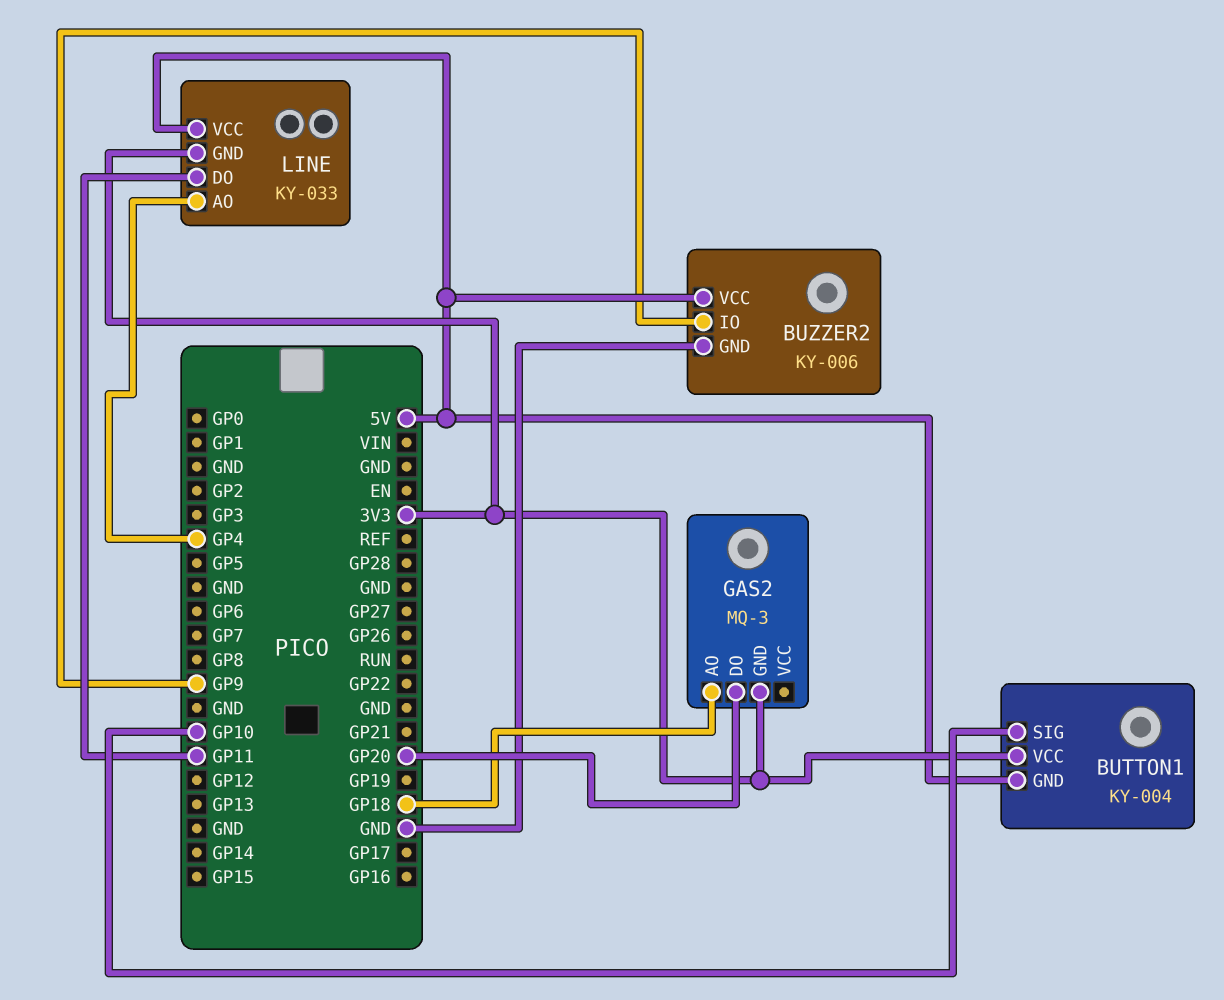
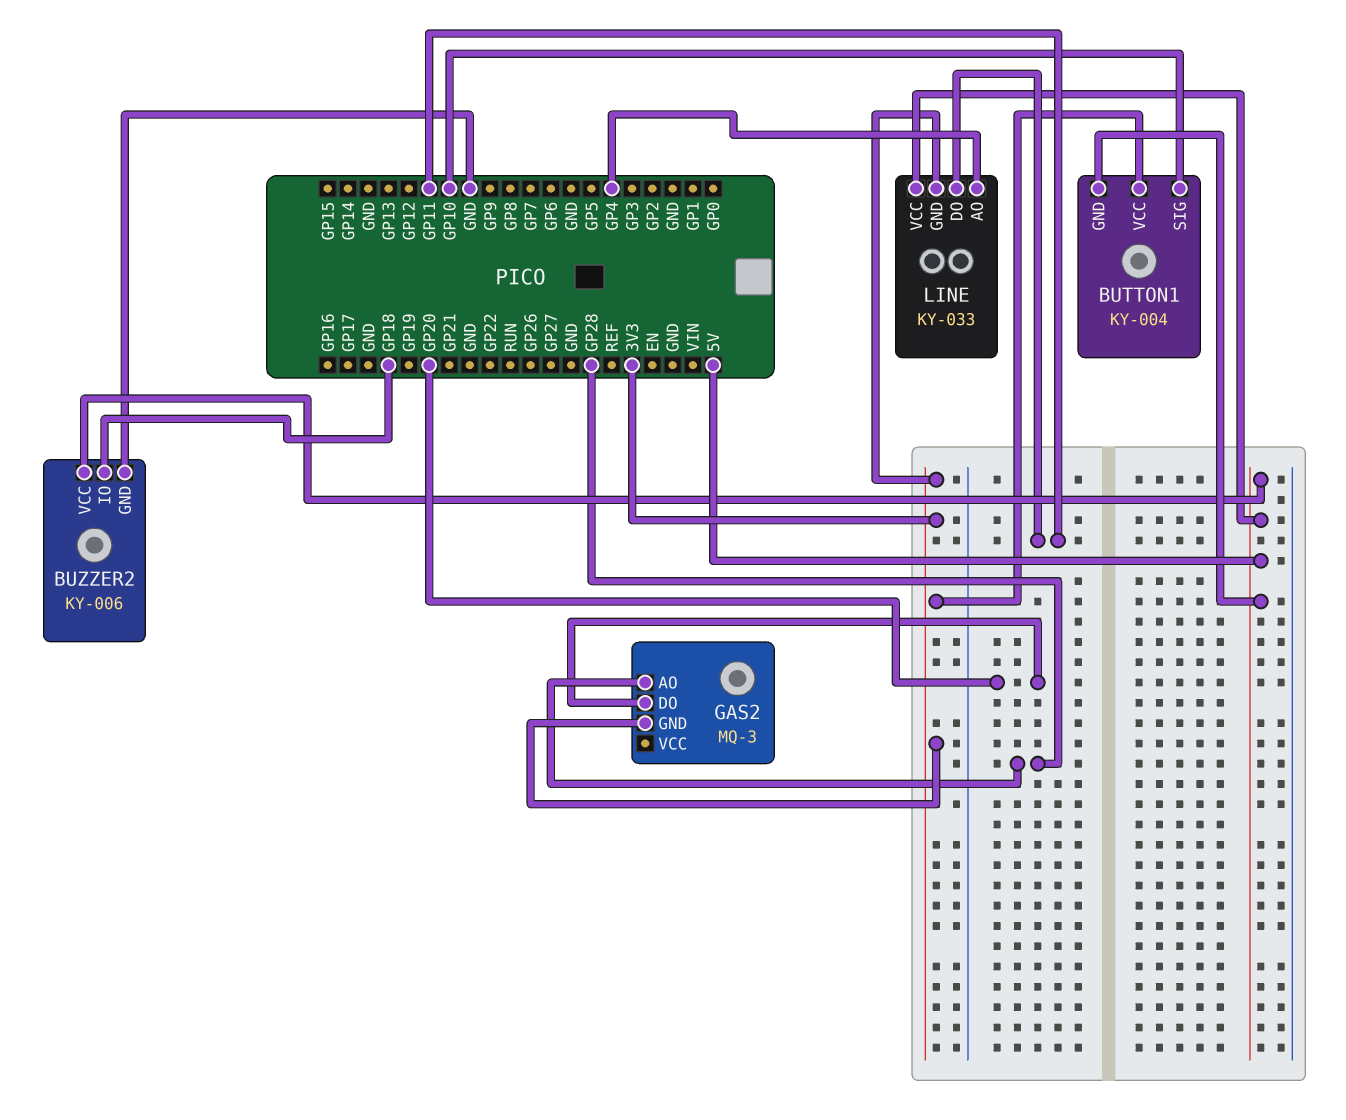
BUZZER2 pin IO: GP9 -> GP18
GAS2 pin AO: GP18 -> GP28

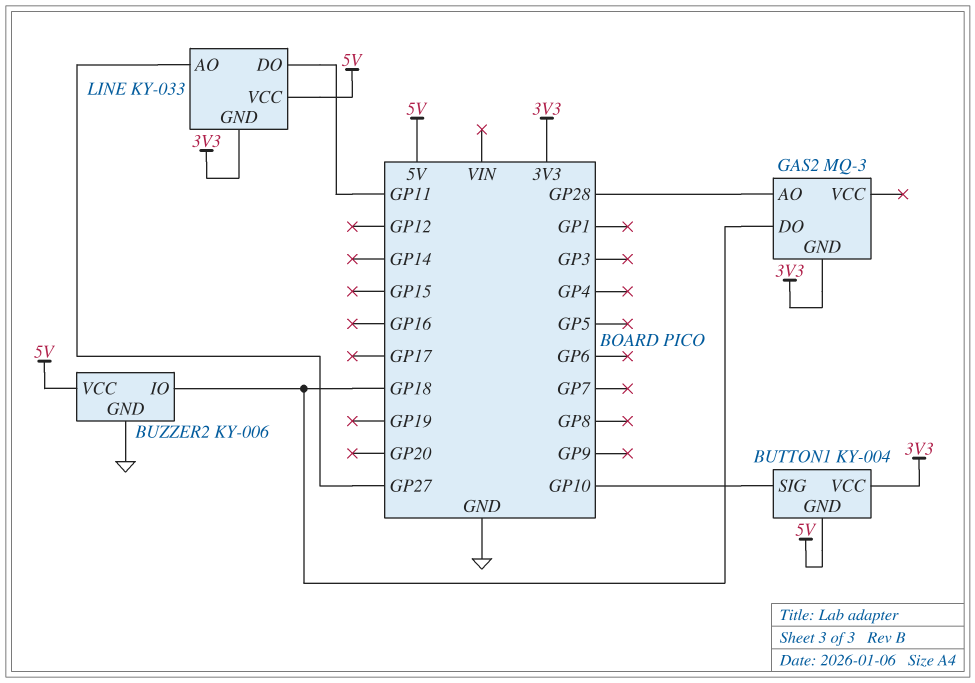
GAS2 pin DO: GP20 -> GP18
LINE pin AO: GP4 -> GP27

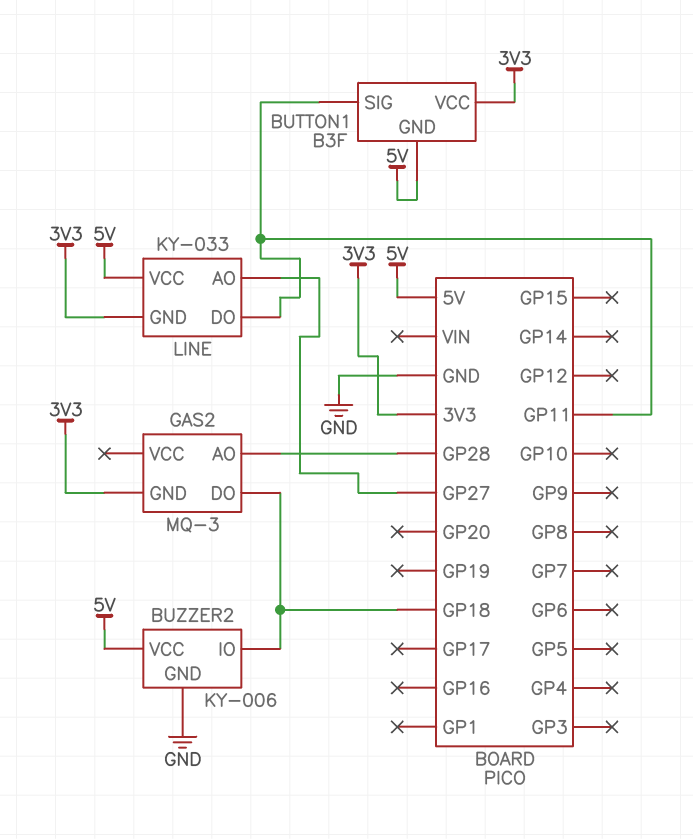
BUTTON1: KY-004 -> B3F
BUTTON1 pin SIG: GP10 -> GP11

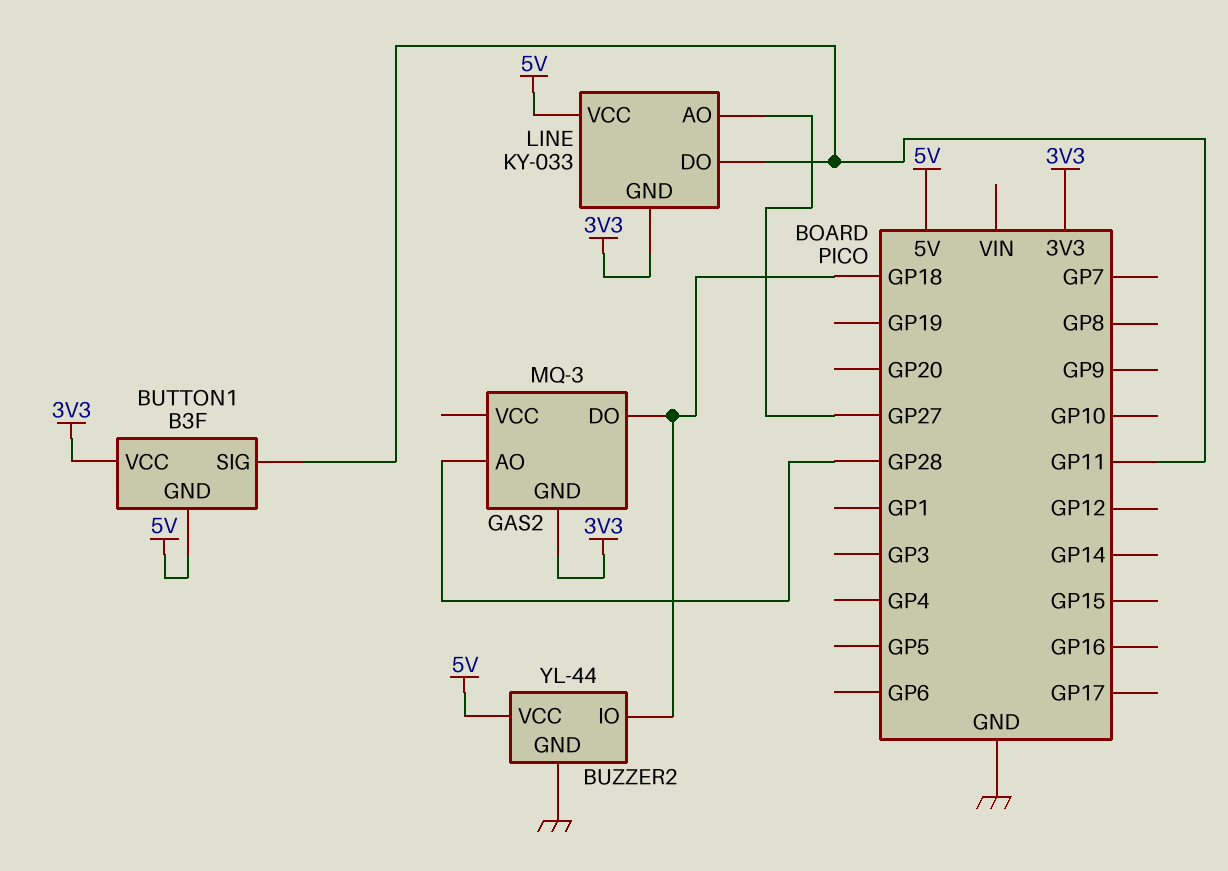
BUZZER2: KY-006 -> YL-44

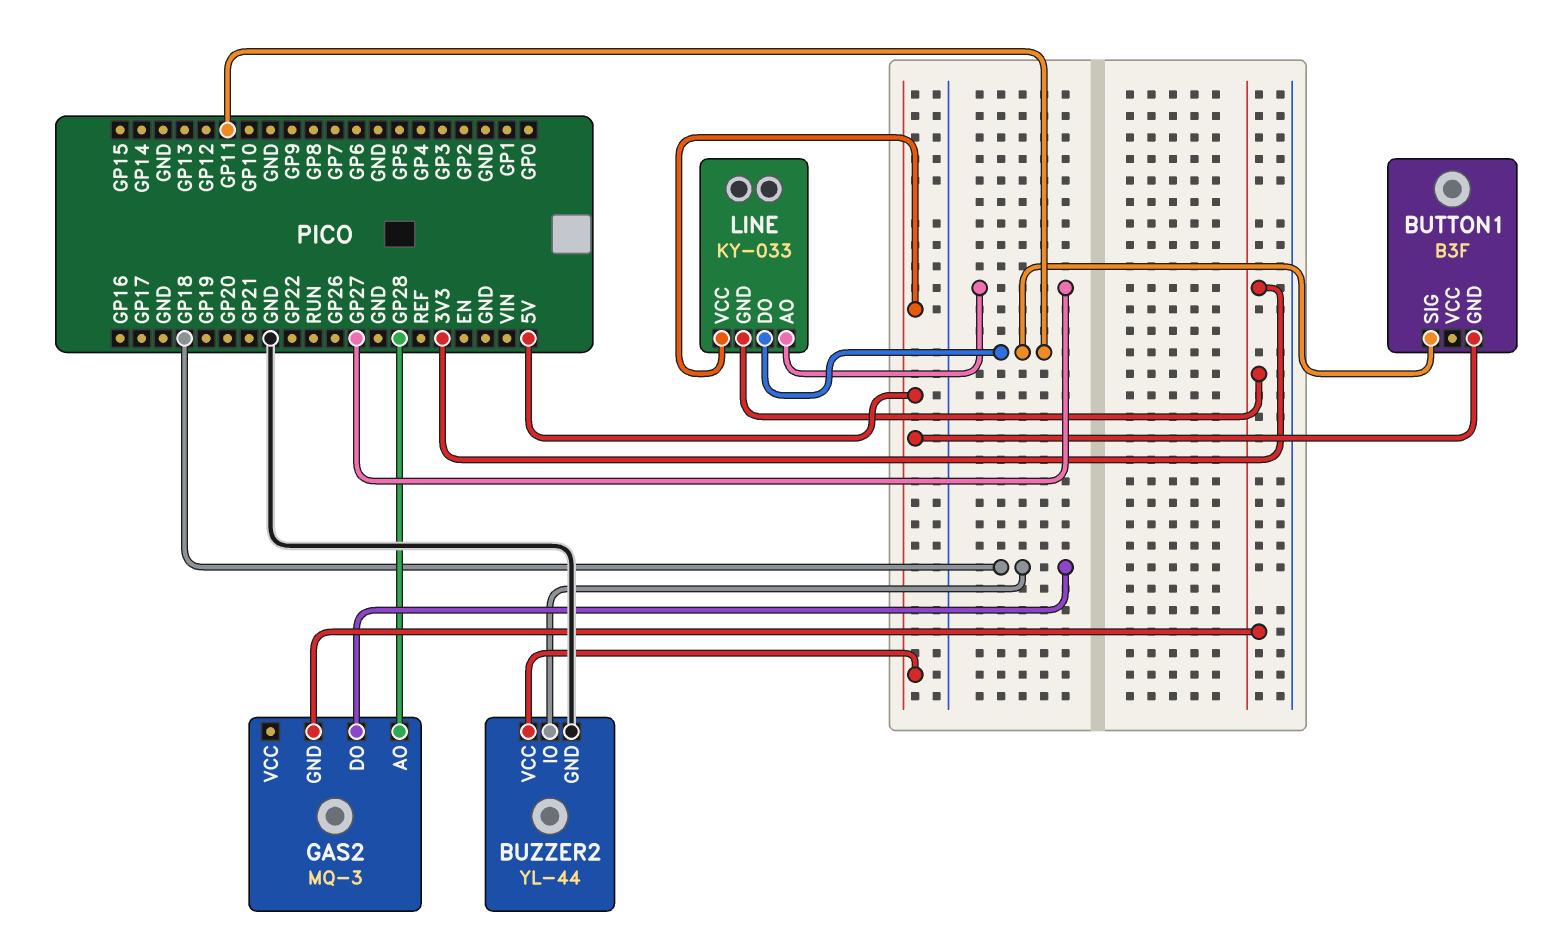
BUTTON1 pin VCC: 3V3 -> none

